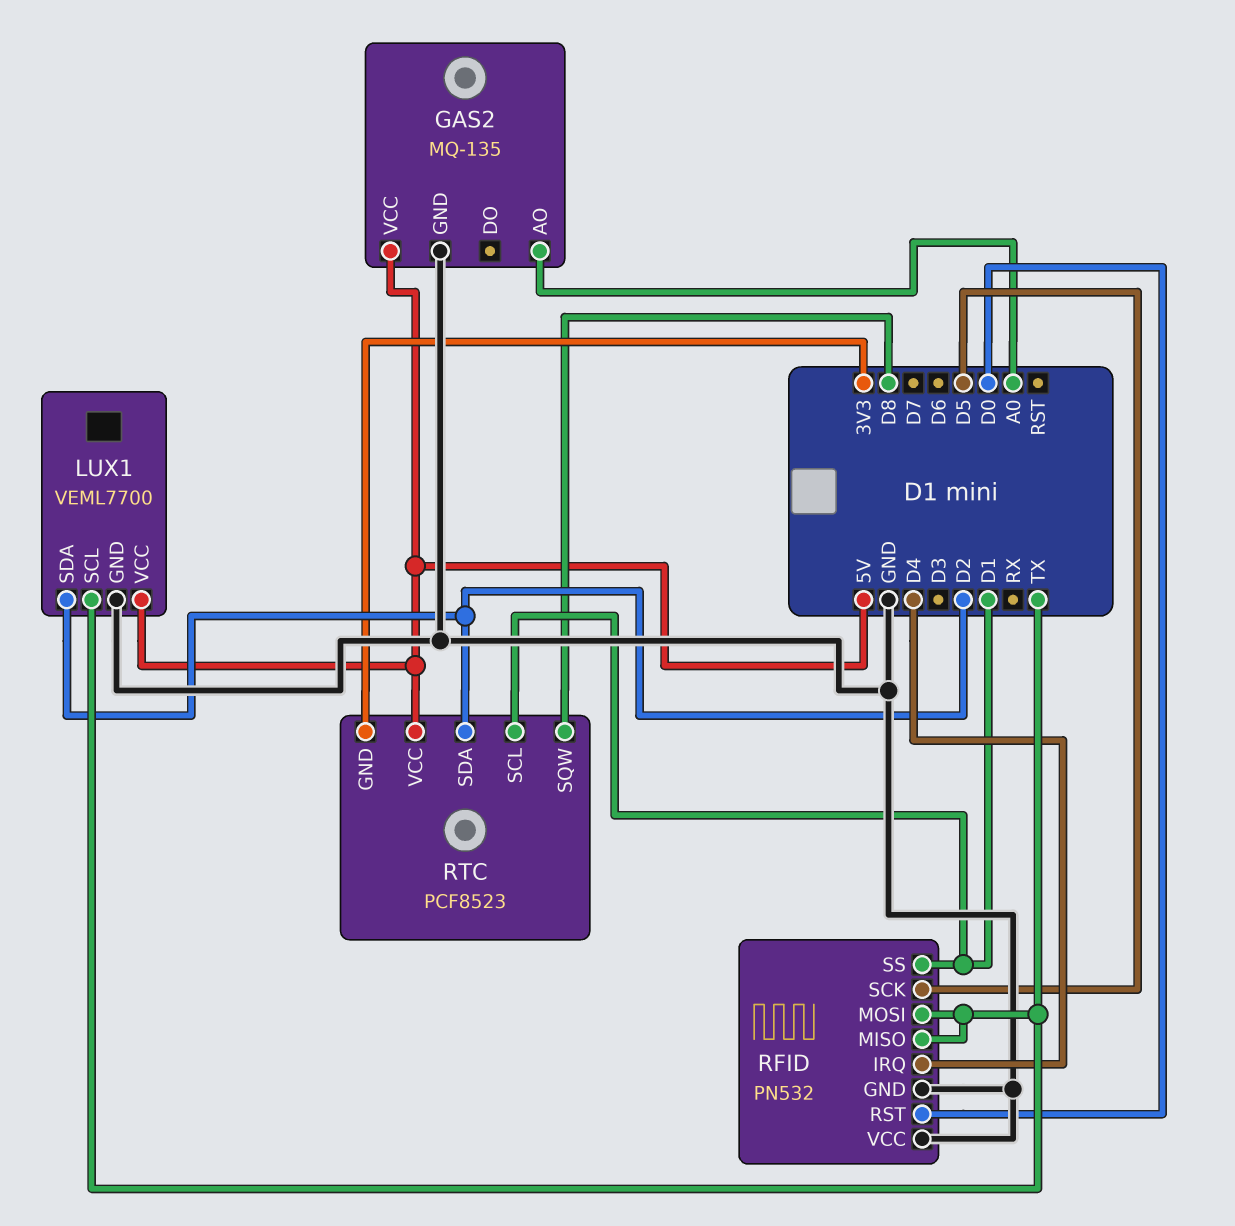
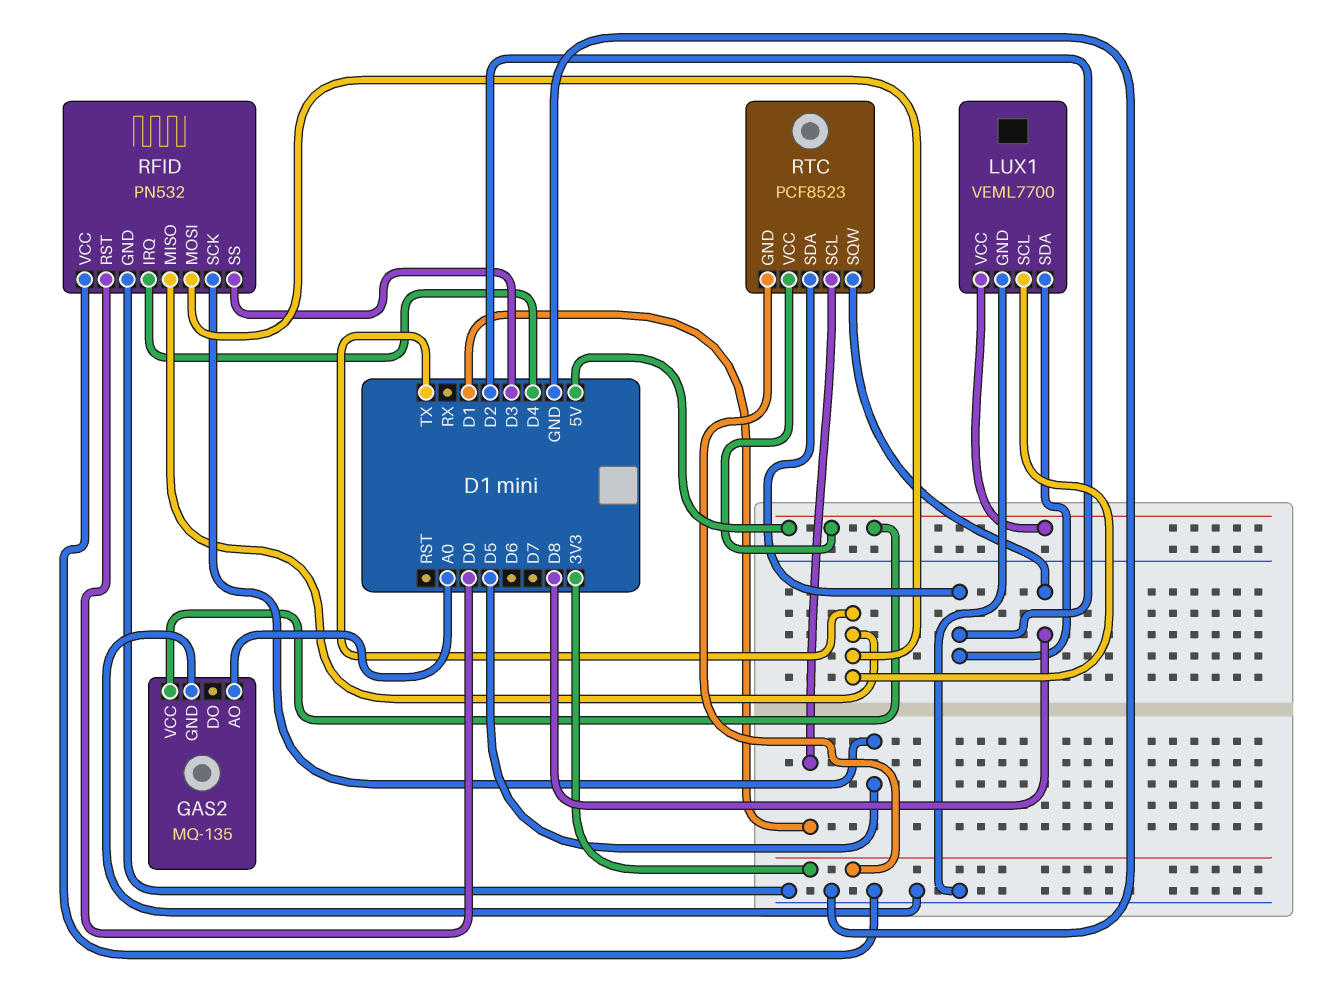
RFID pin SS: D1 -> D3

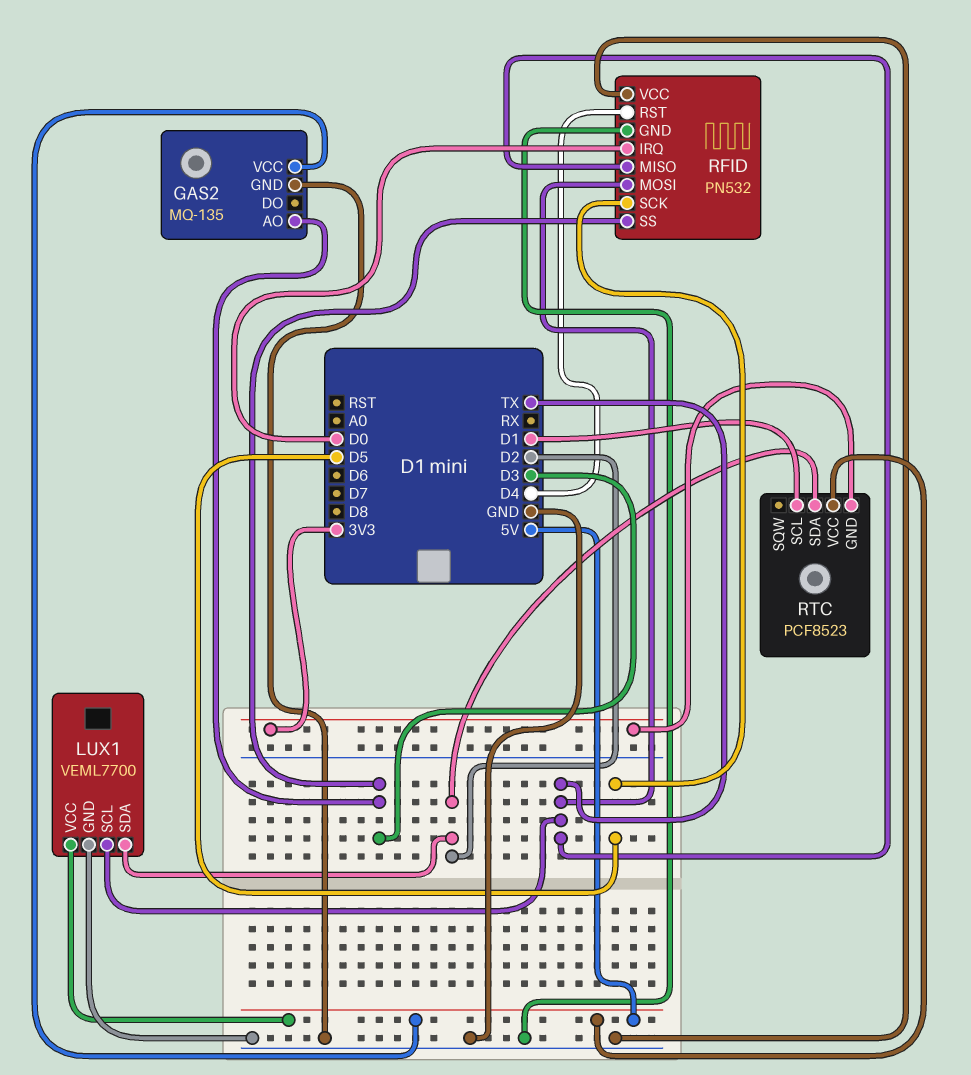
GAS2 pin AO: A0 -> D3
RFID pin IRQ: D4 -> D0
RFID pin RST: D0 -> D4
RTC pin SQW: D8 -> none

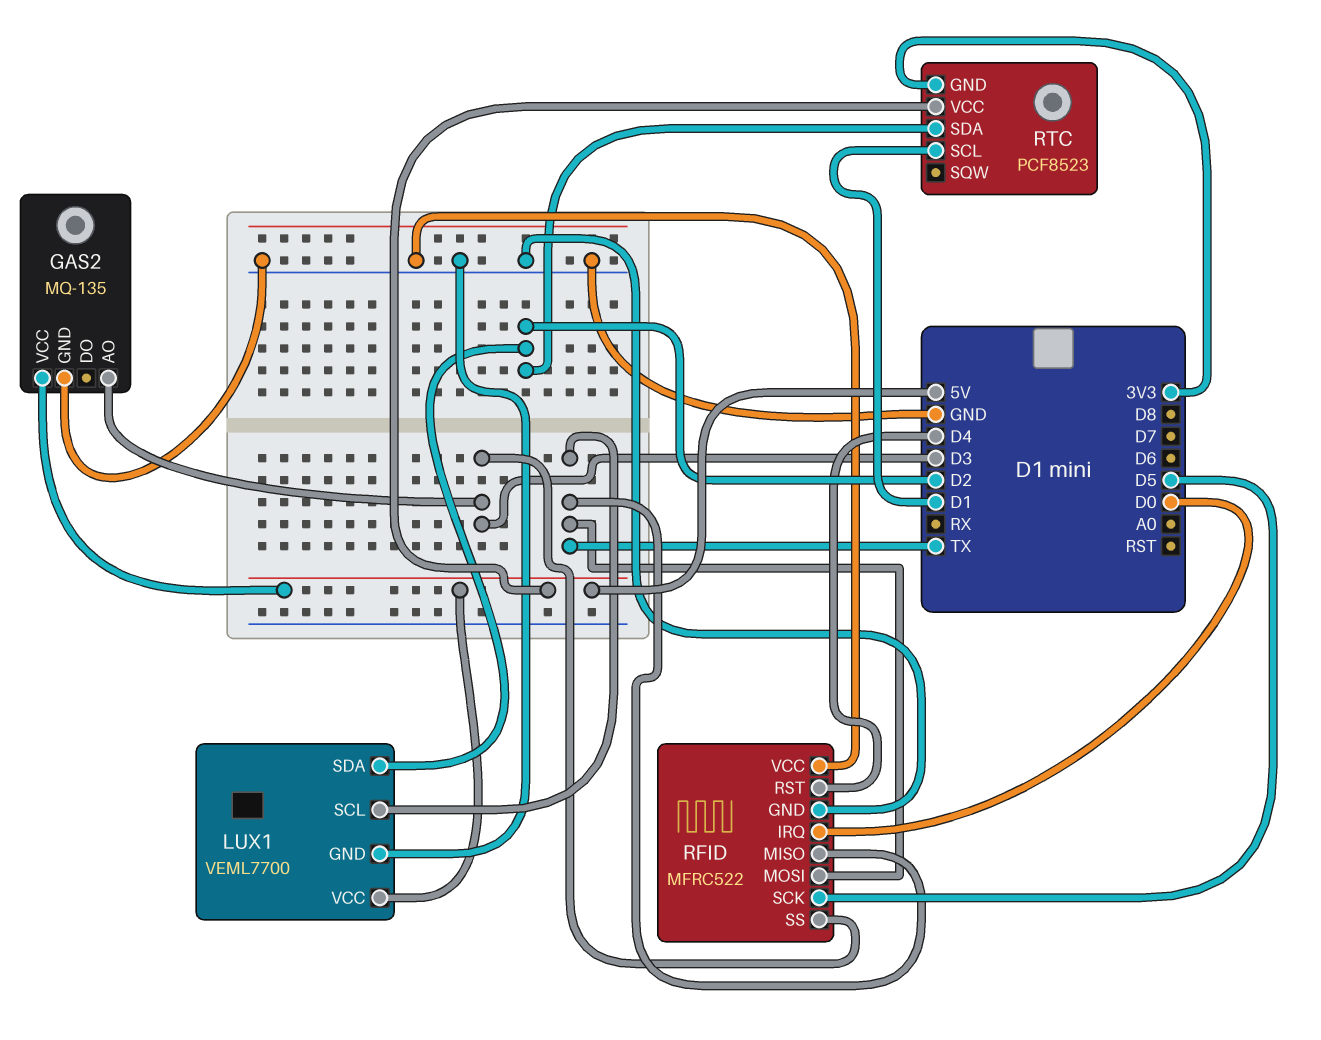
RFID: PN532 -> MFRC522

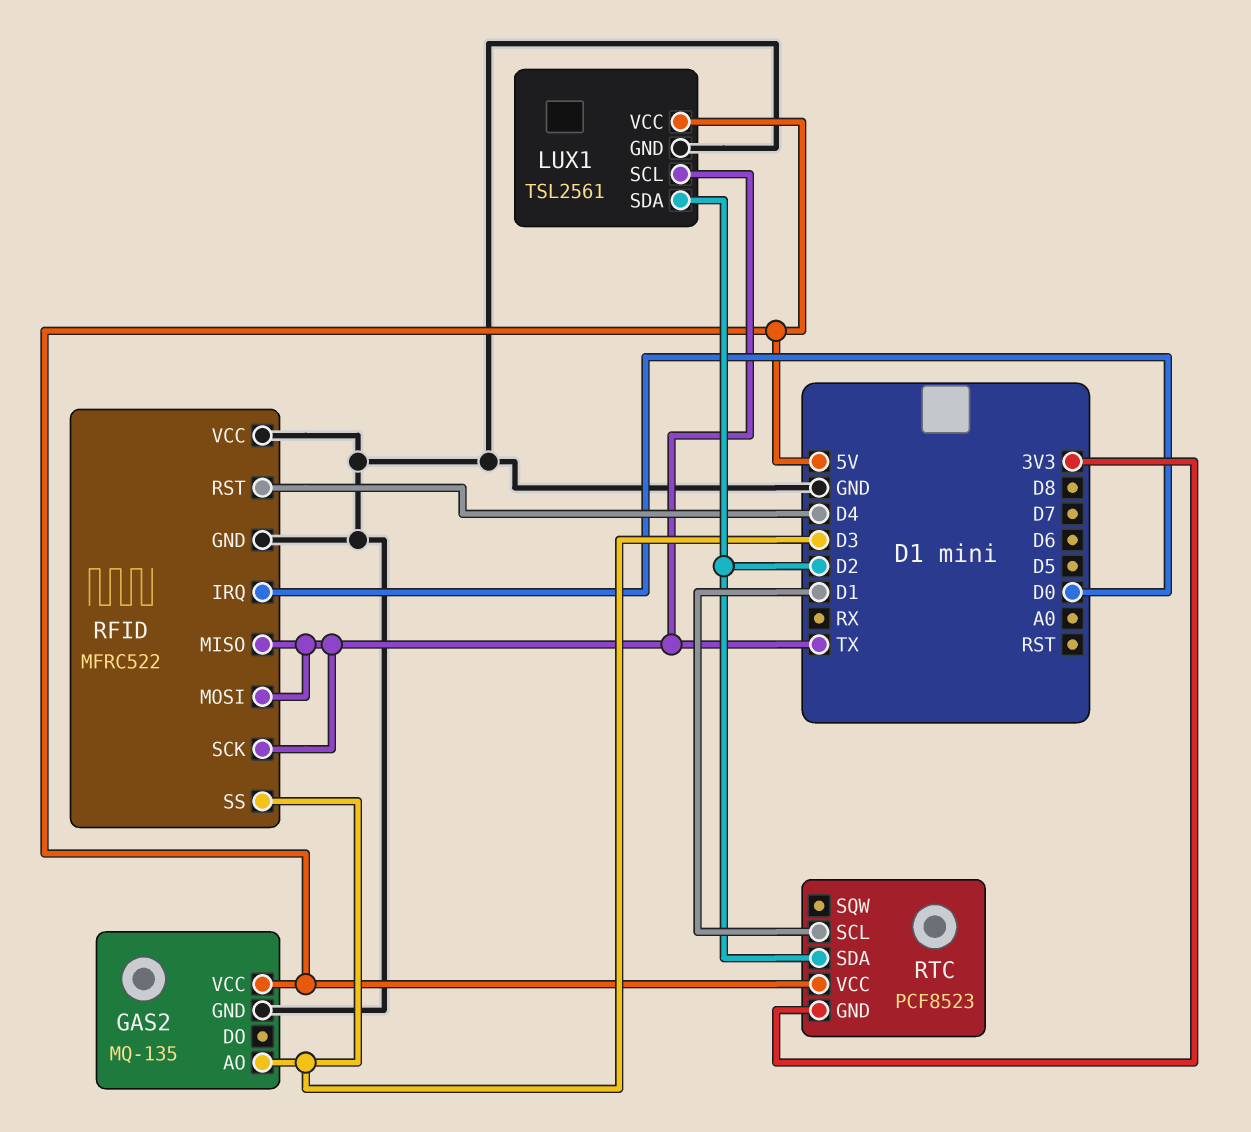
LUX1: VEML7700 -> TSL2561
RFID pin SCK: D5 -> TX

